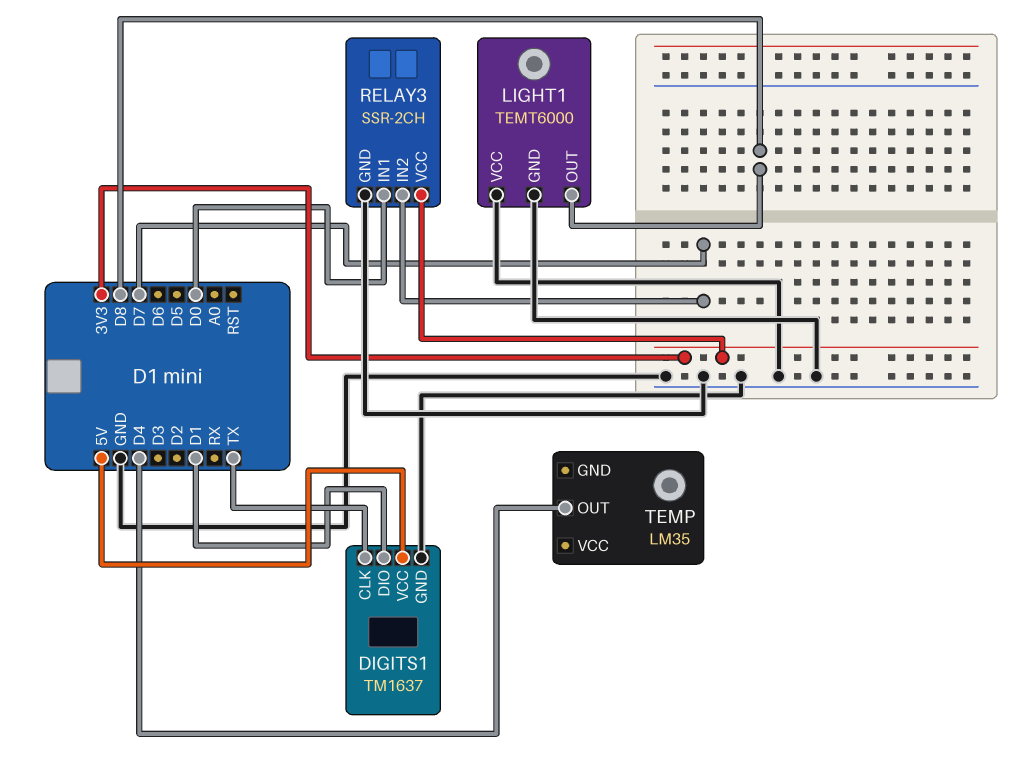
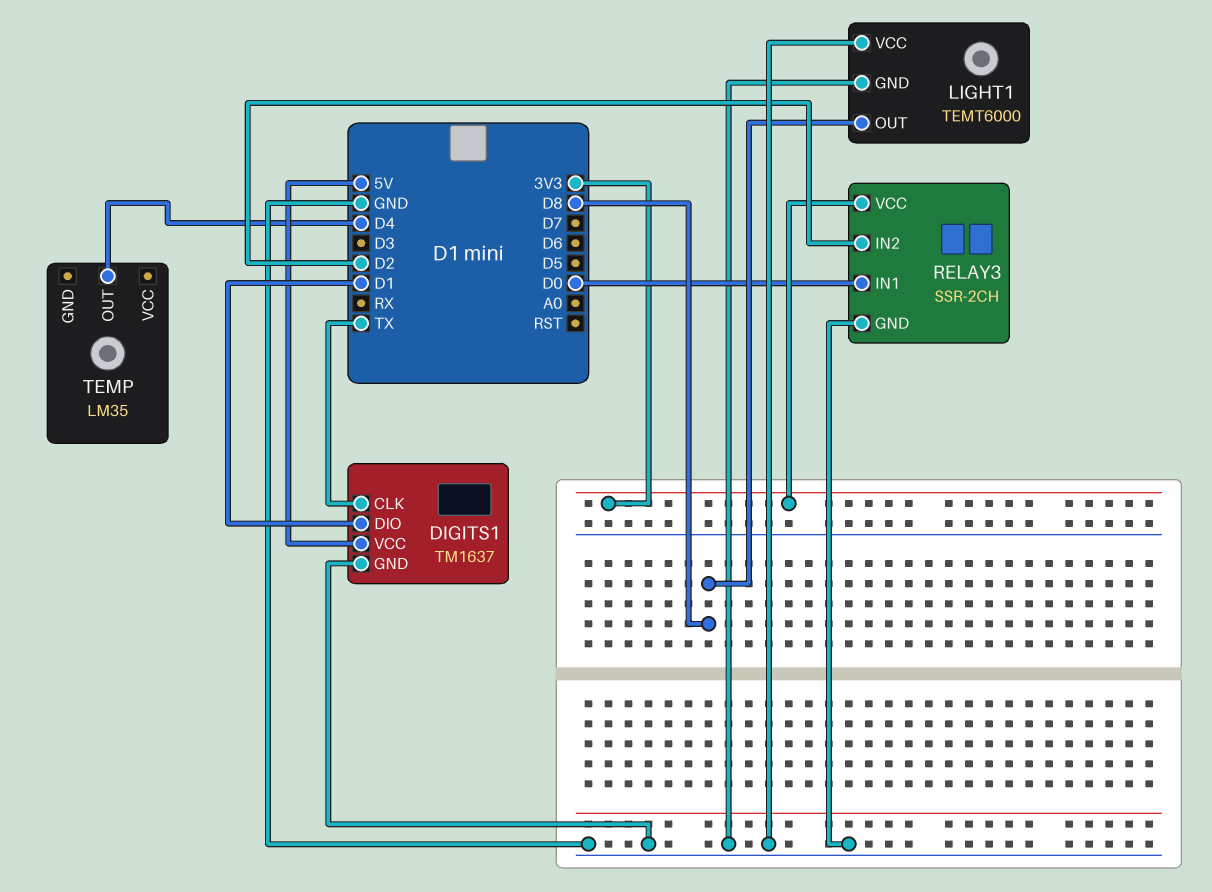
RELAY3 pin IN2: D7 -> D2

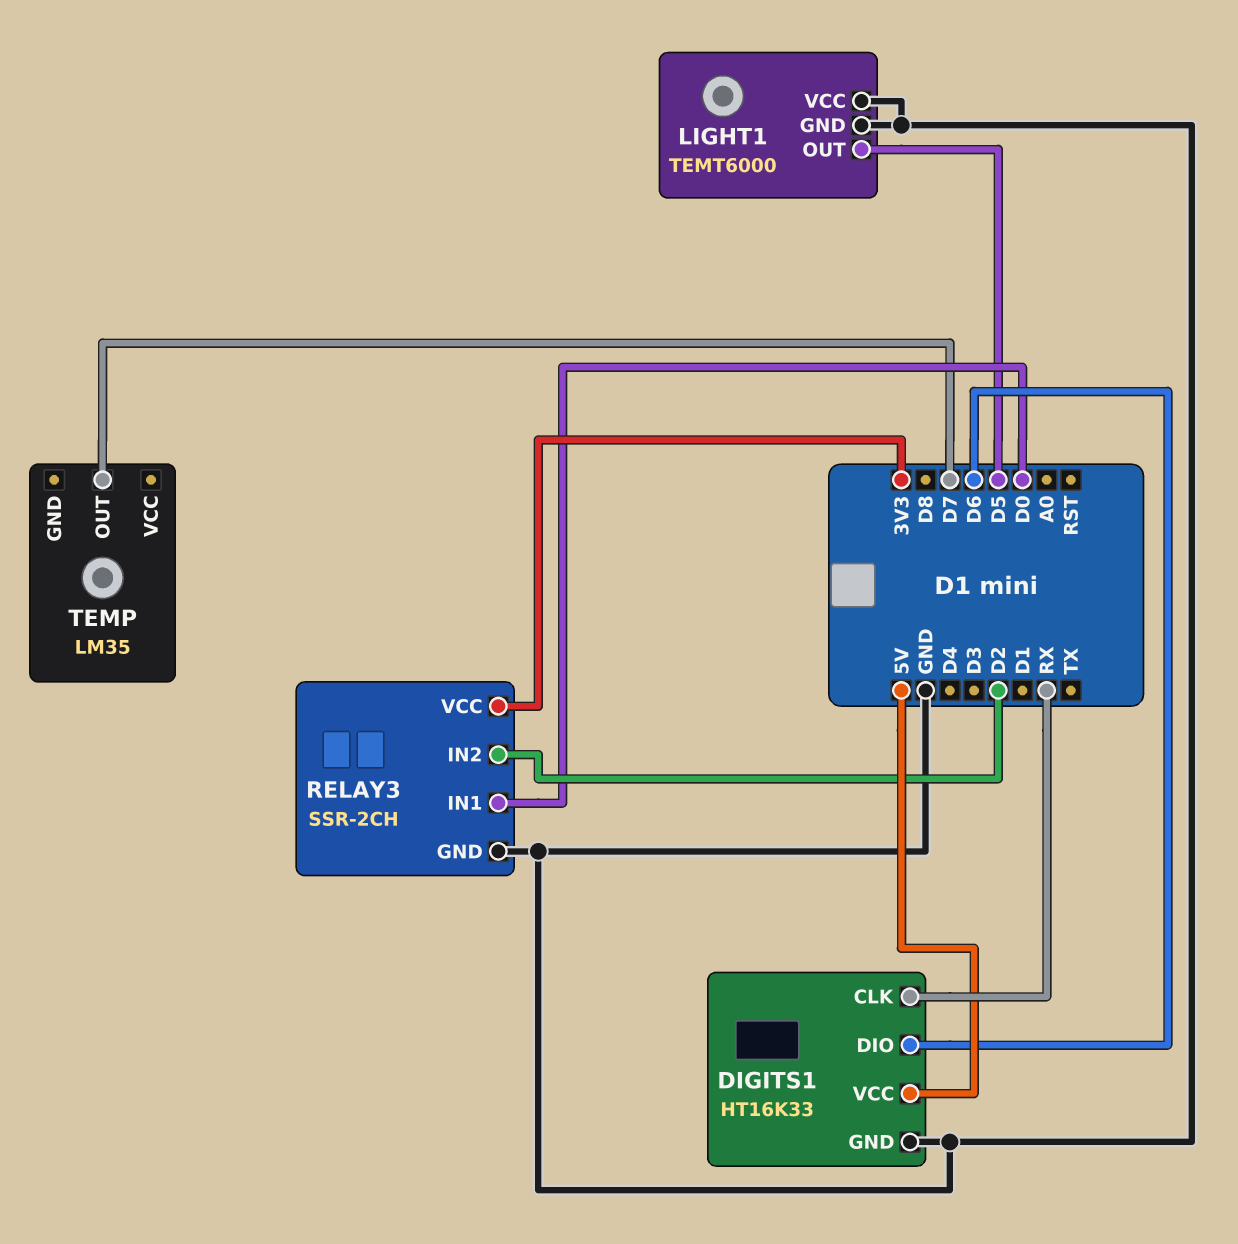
DIGITS1: TM1637 -> HT16K33
DIGITS1 pin CLK: TX -> RX
DIGITS1 pin DIO: D1 -> D6
LIGHT1 pin OUT: D8 -> D5
TEMP pin OUT: D4 -> D7

